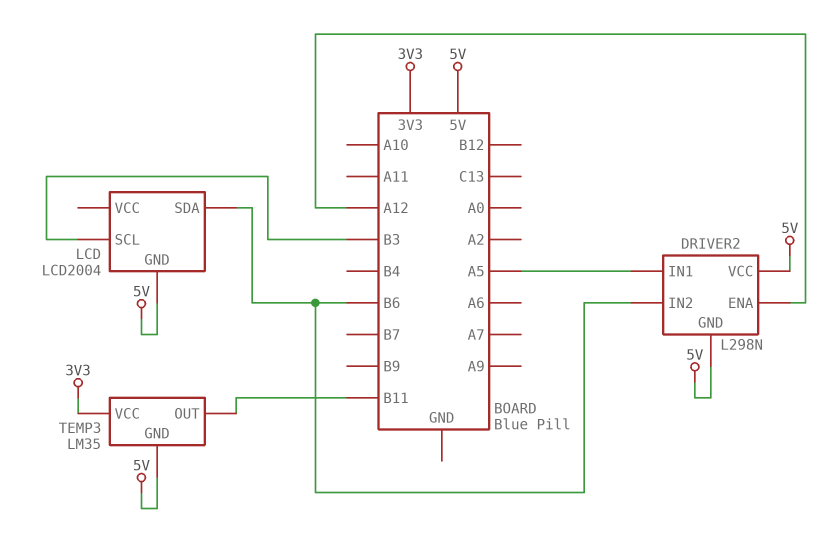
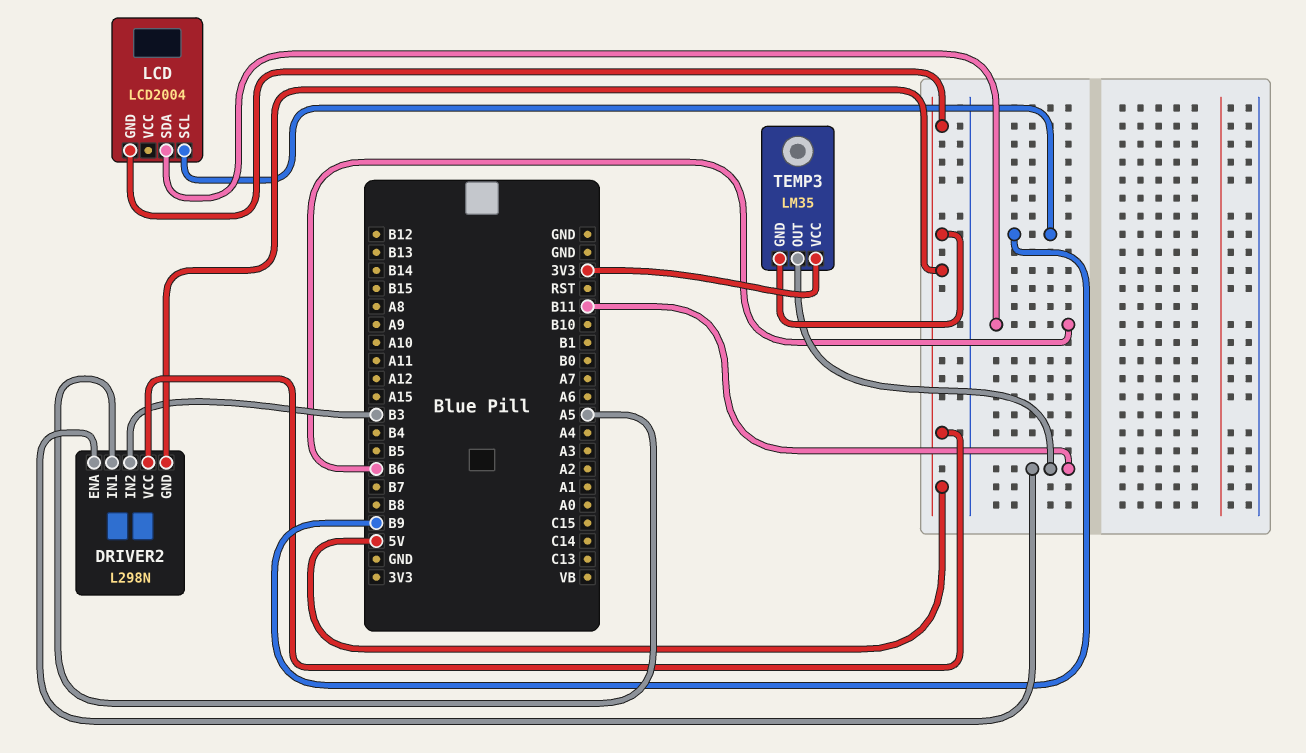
DRIVER2 pin ENA: A12 -> B11
DRIVER2 pin IN2: B6 -> B3
LCD pin SCL: B3 -> B9

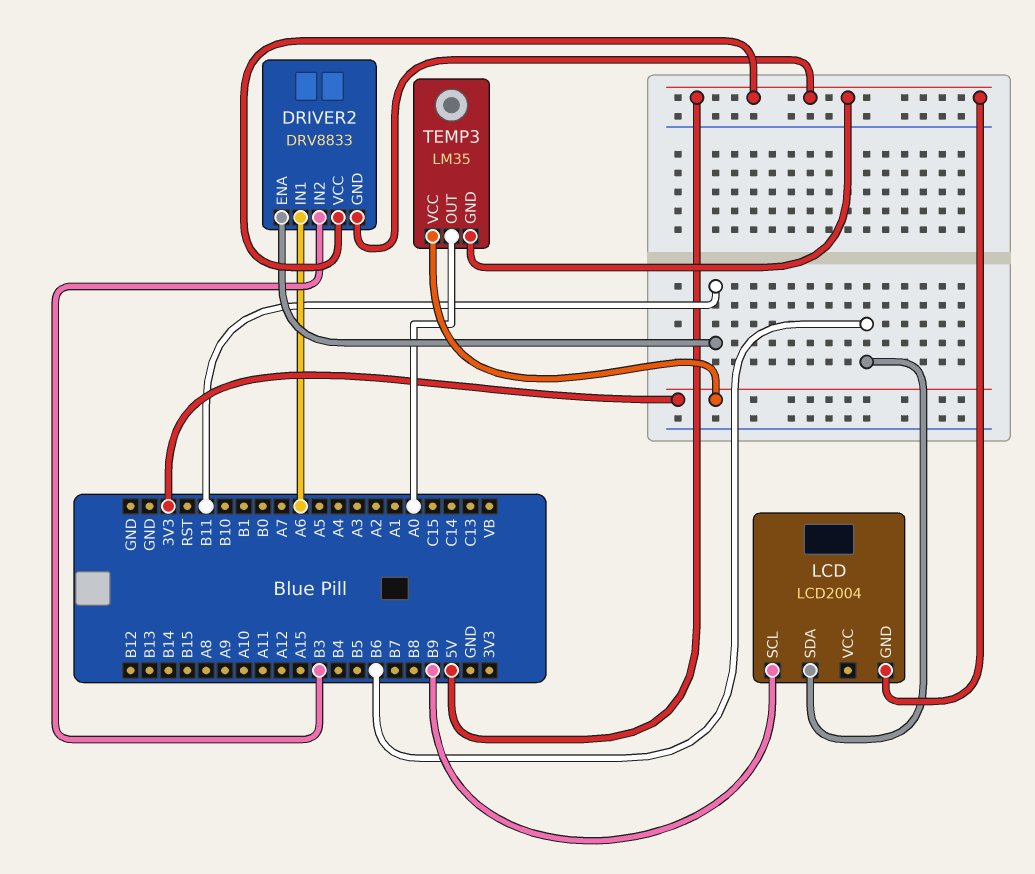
DRIVER2: L298N -> DRV8833
DRIVER2 pin IN1: A5 -> A6
TEMP3 pin OUT: B11 -> A0

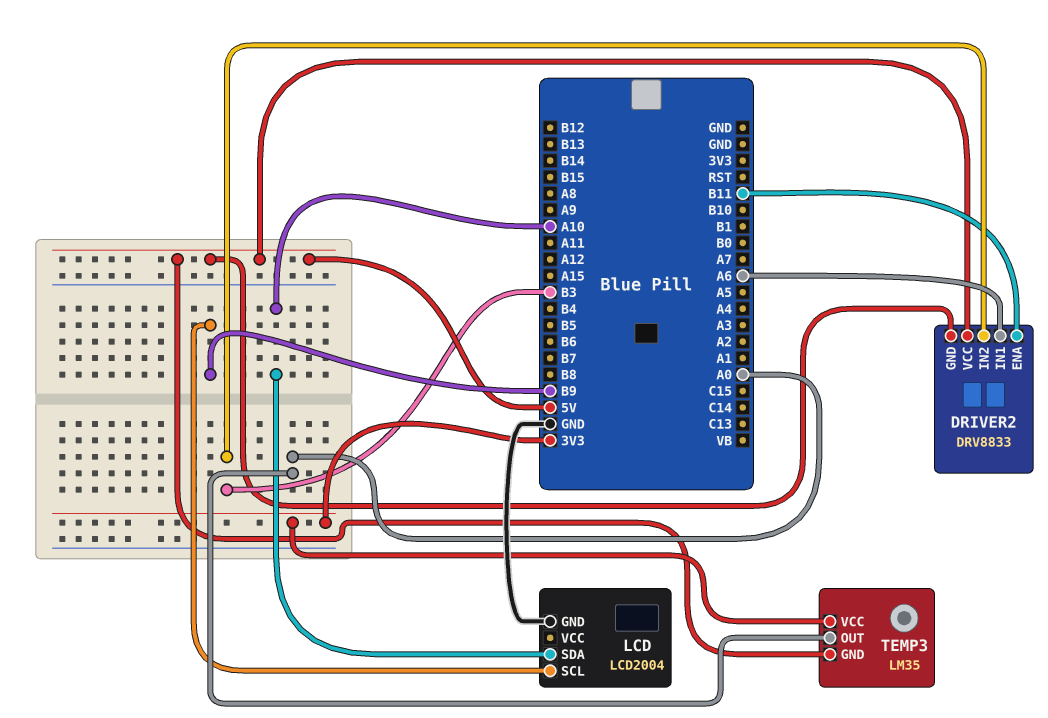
LCD pin GND: 5V -> GND
LCD pin SDA: B6 -> A10

